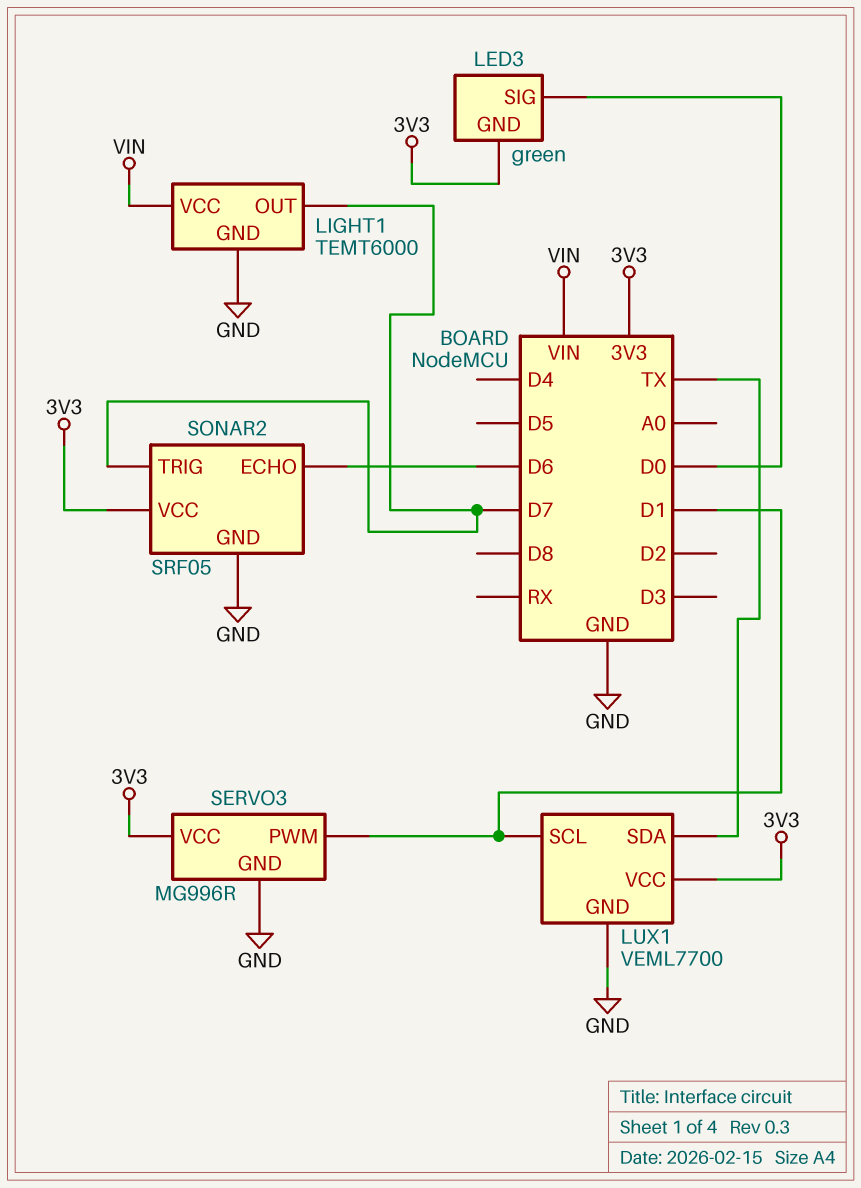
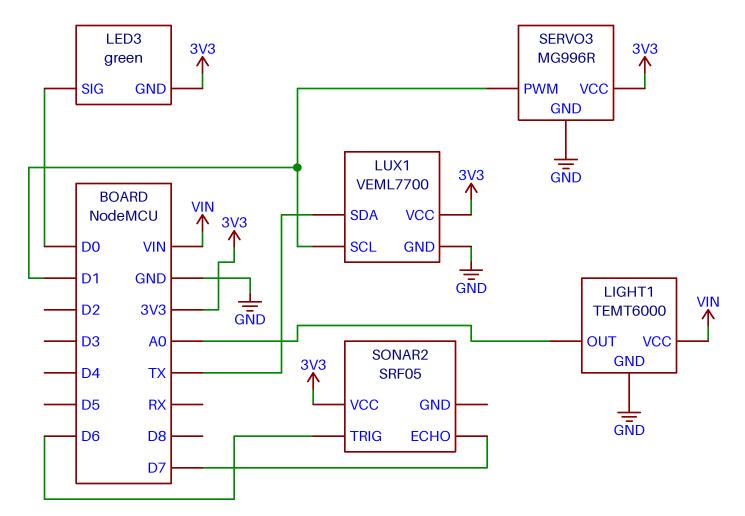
LIGHT1 pin OUT: D7 -> A0
SONAR2 pin ECHO: D6 -> D7
SONAR2 pin GND: GND -> none
SONAR2 pin TRIG: D7 -> D6

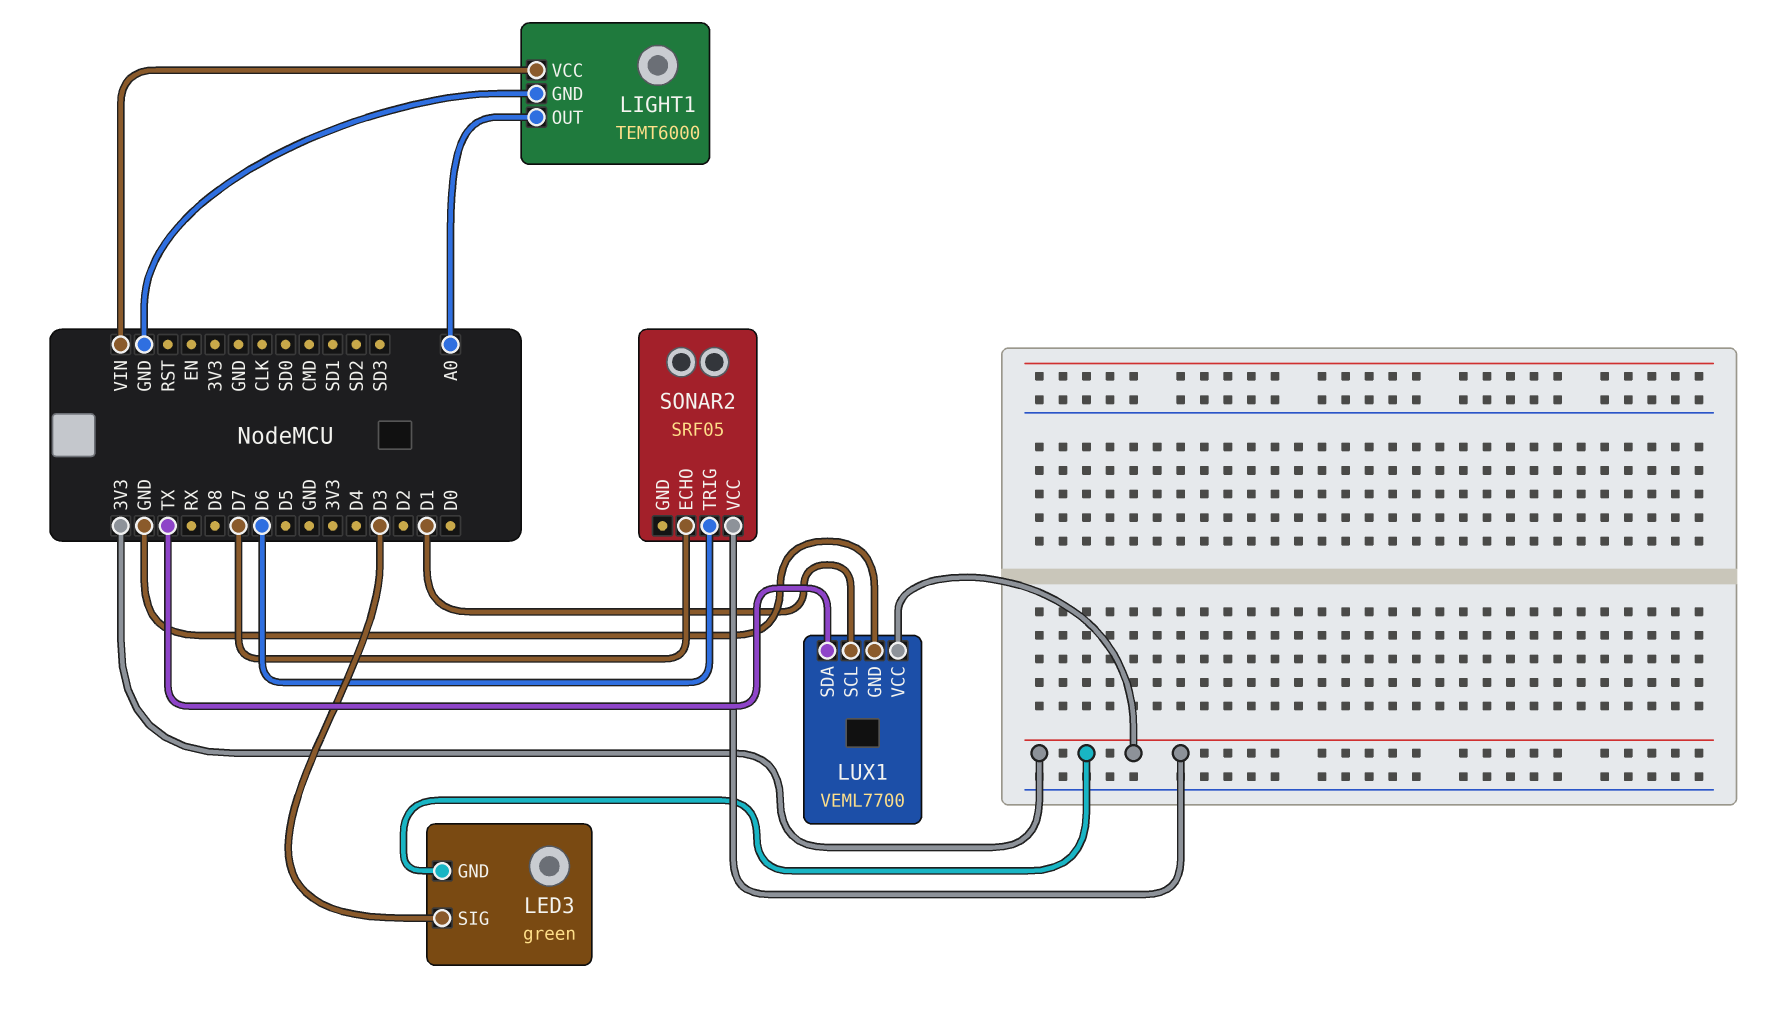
LED3 pin SIG: D0 -> D3
SERVO3: MG996R -> none
SERVO3 pin GND: GND -> none
SERVO3 pin PWM: D1 -> none
SERVO3 pin VCC: 3V3 -> none

